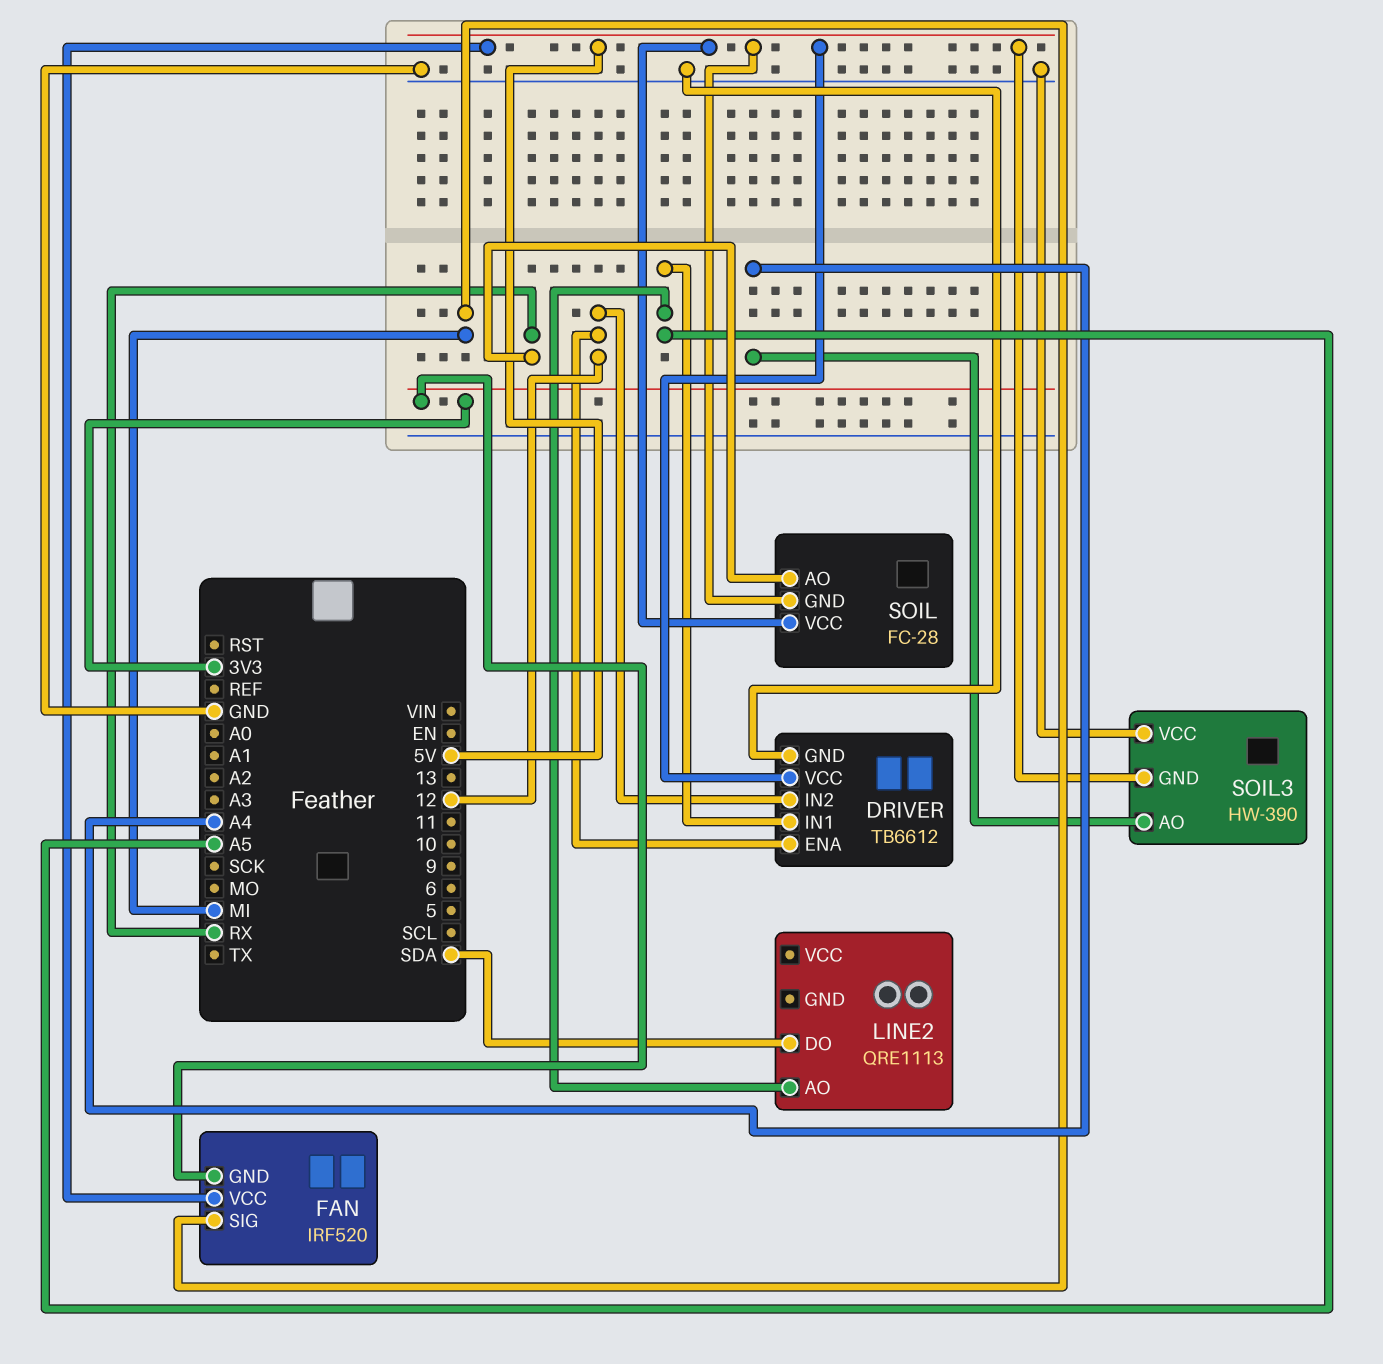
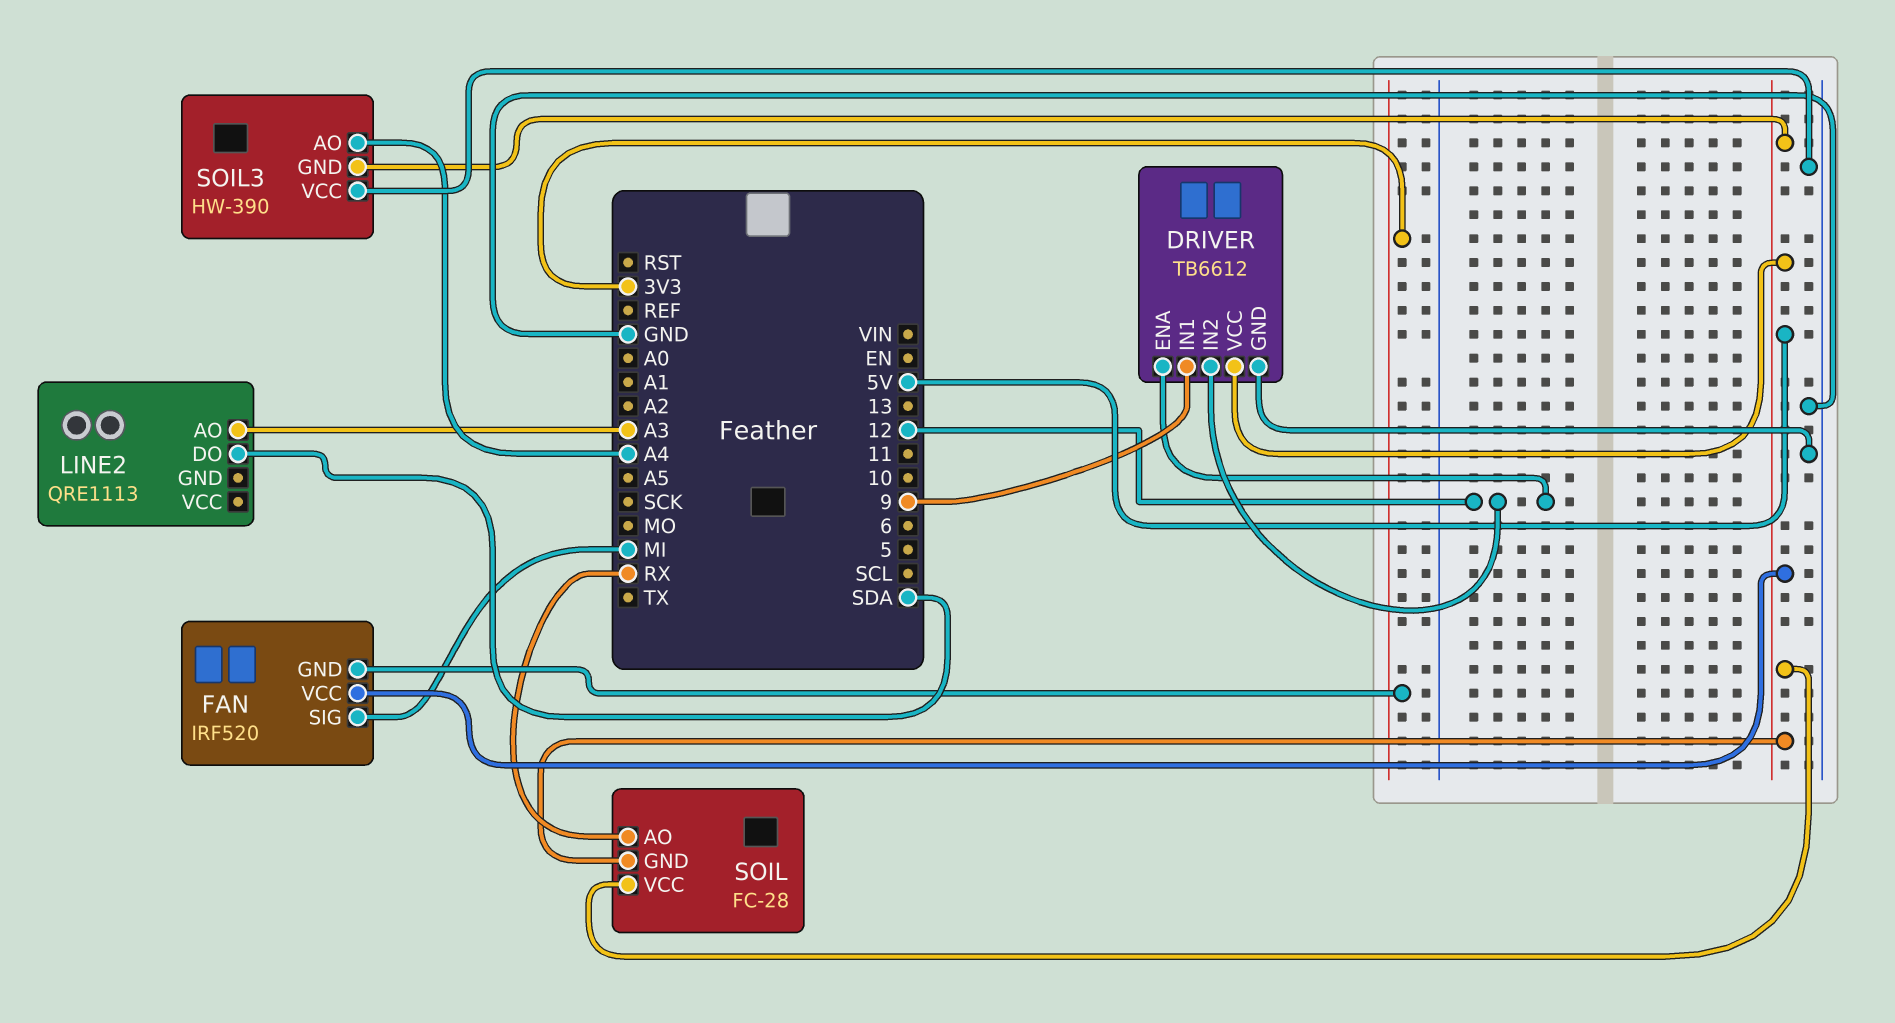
DRIVER pin IN1: A5 -> 9
LINE2 pin AO: A5 -> A3

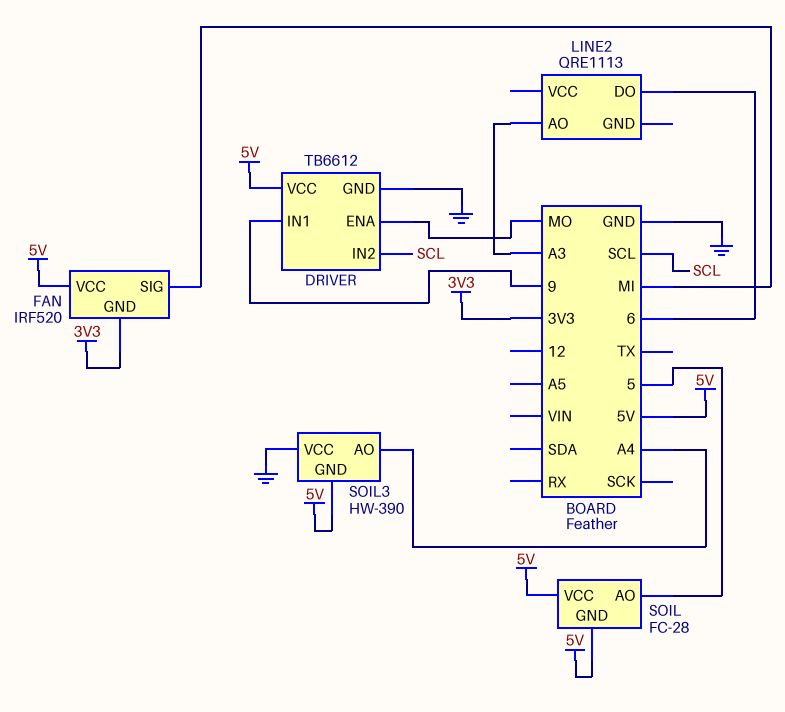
DRIVER pin ENA: 12 -> MO
DRIVER pin IN2: 12 -> SCL
LINE2 pin DO: SDA -> 6
SOIL pin AO: RX -> 5

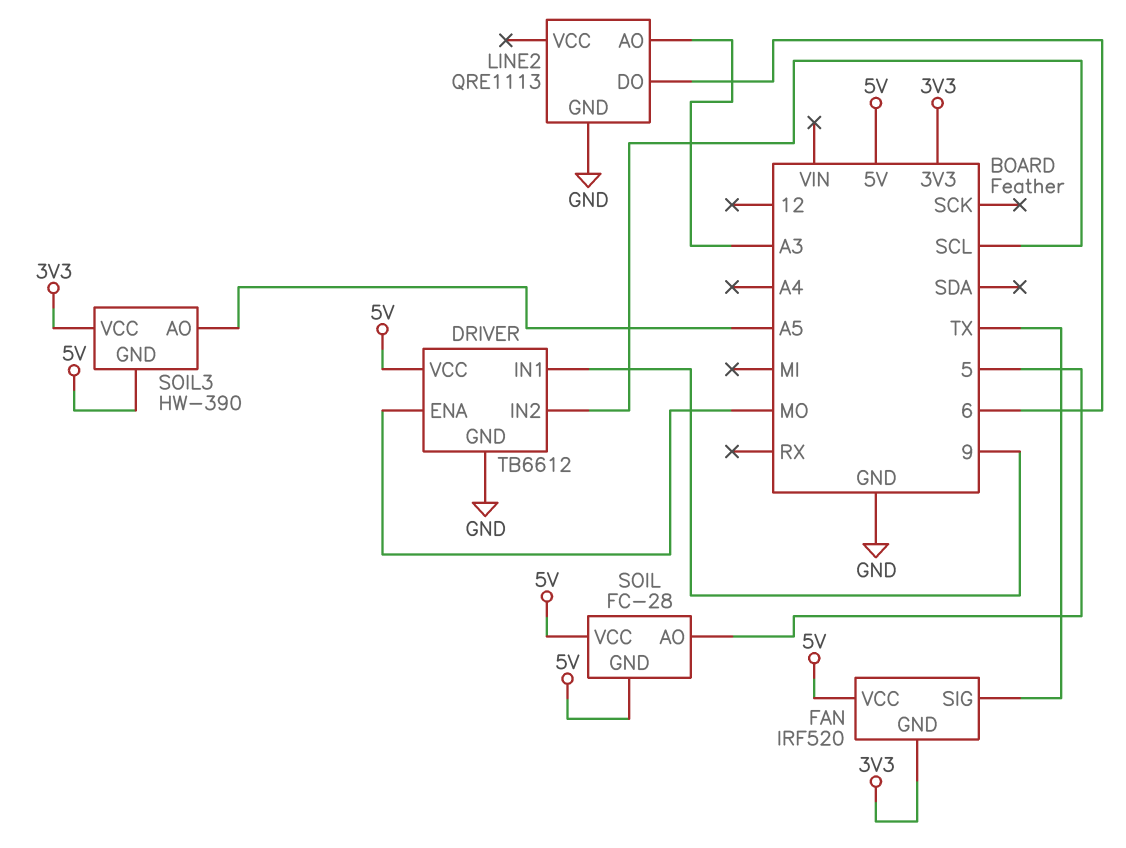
FAN pin SIG: MI -> TX
LINE2 pin GND: none -> GND
SOIL3 pin AO: A4 -> A5
SOIL3 pin VCC: GND -> 3V3

